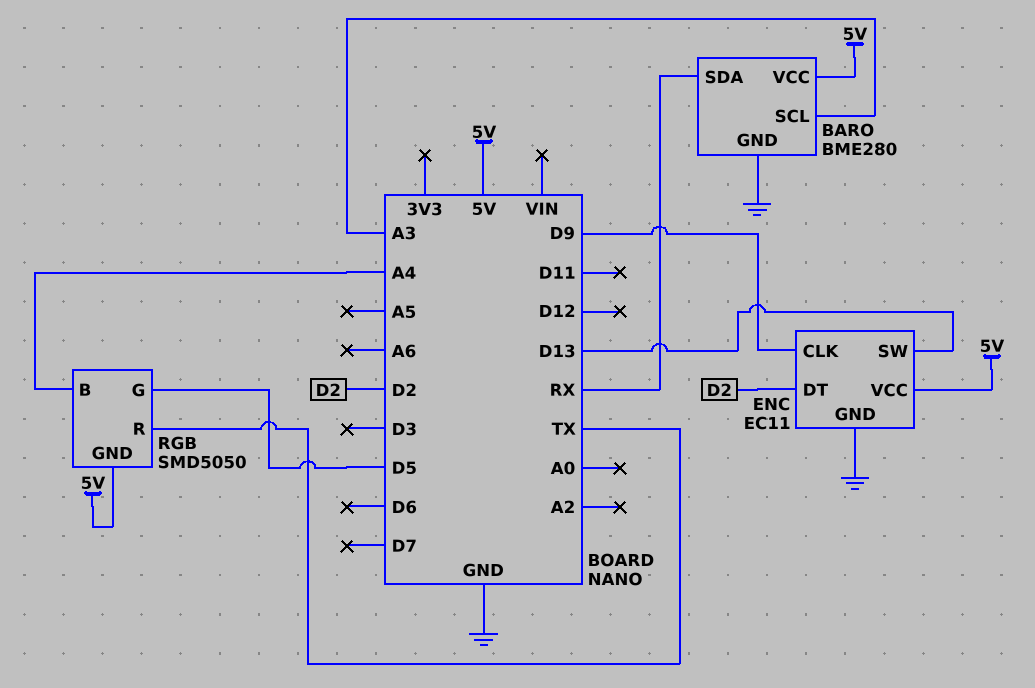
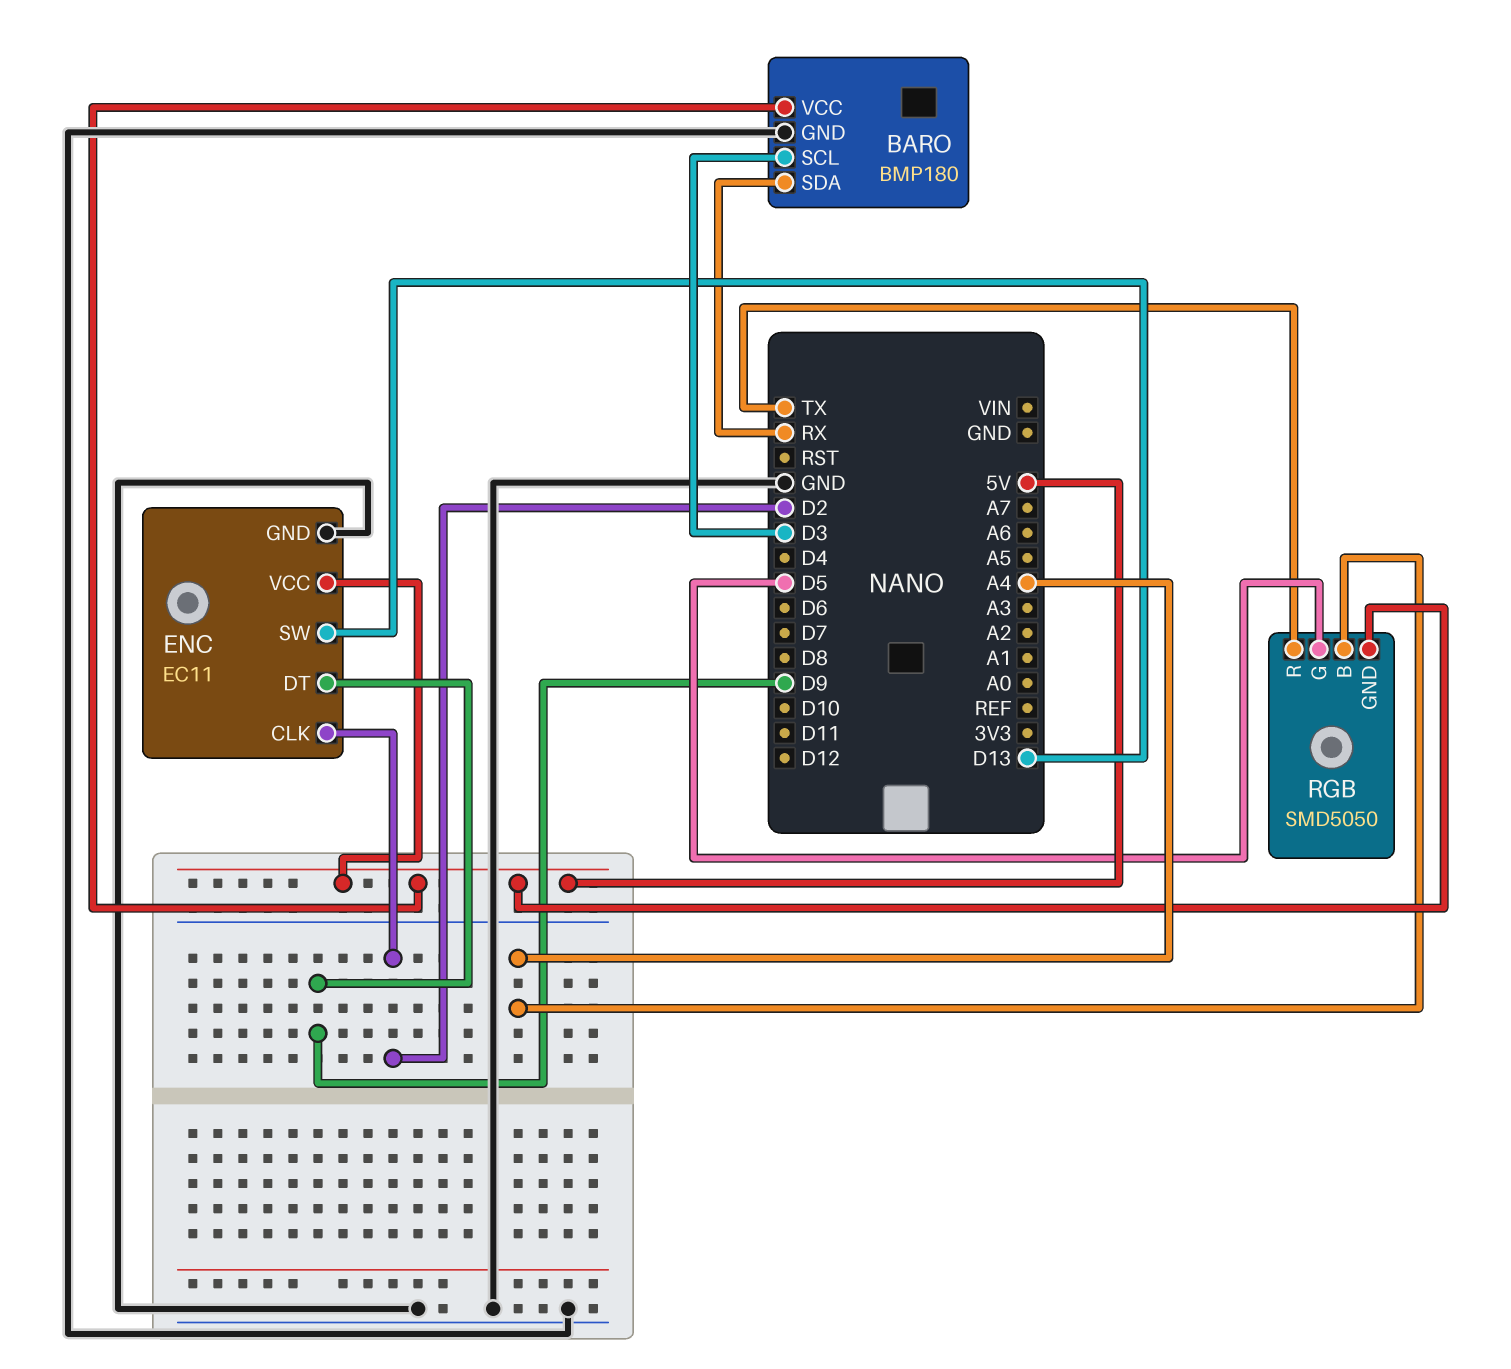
BARO: BME280 -> BMP180
BARO pin SCL: A3 -> D3
ENC pin CLK: D9 -> D2
ENC pin DT: D2 -> D9

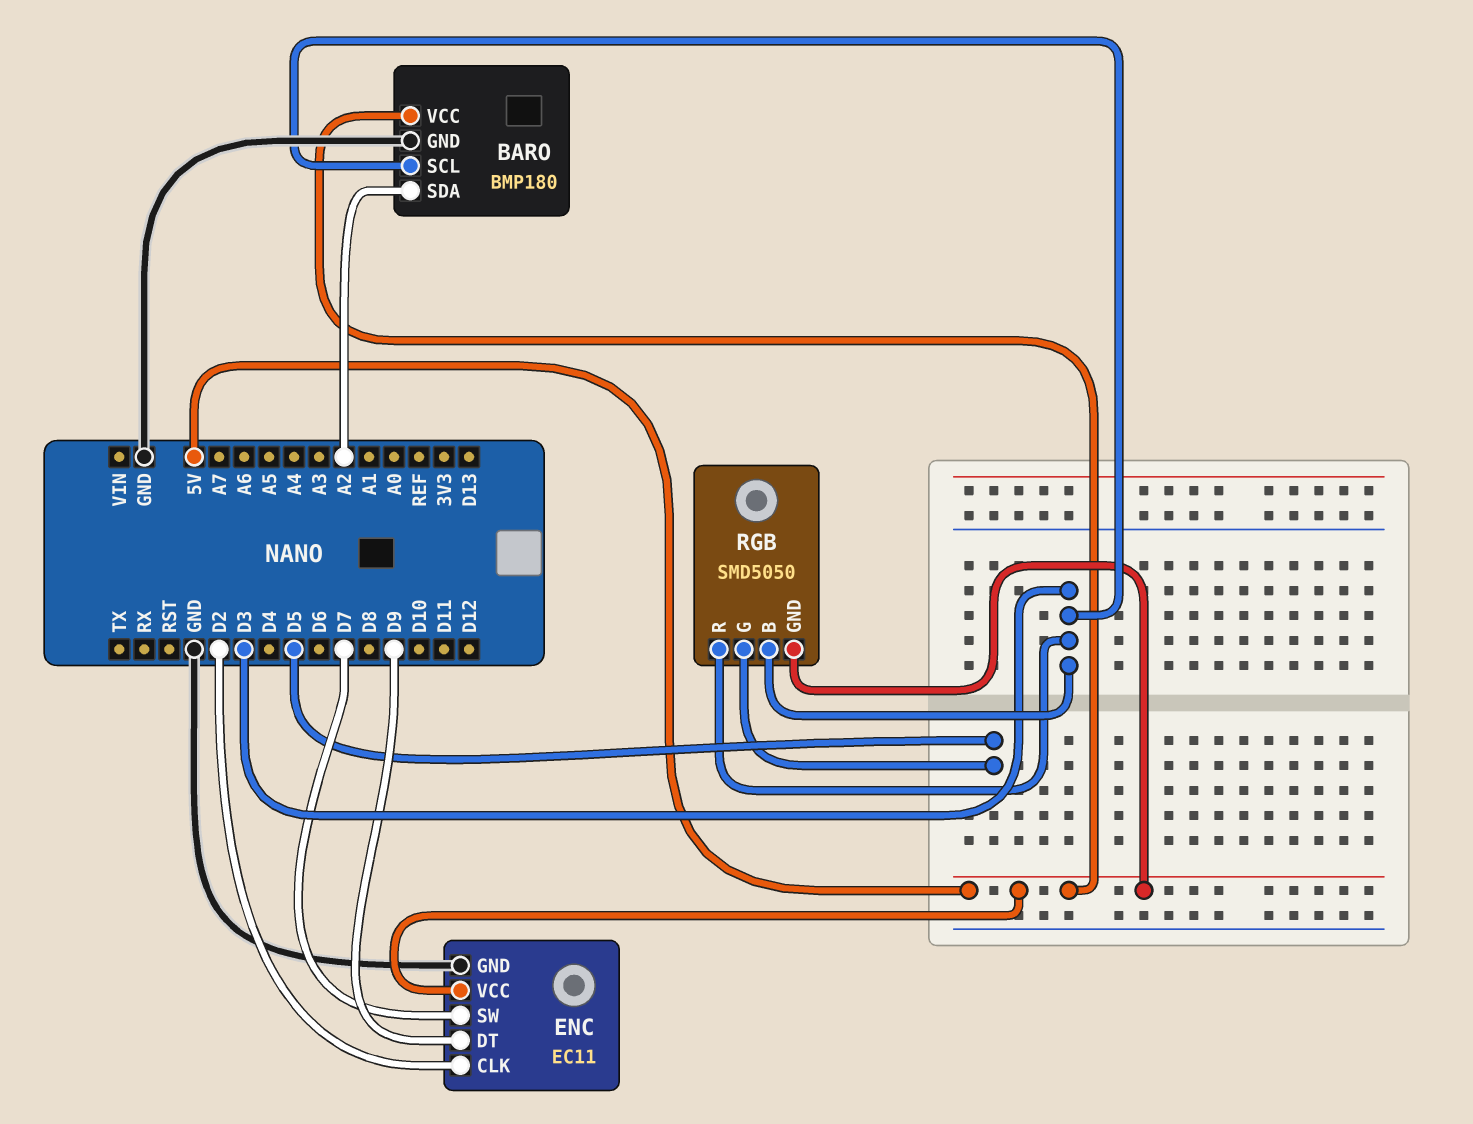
BARO pin SDA: RX -> A2
ENC pin SW: D13 -> D7
RGB pin B: A4 -> D3
RGB pin R: TX -> D3

